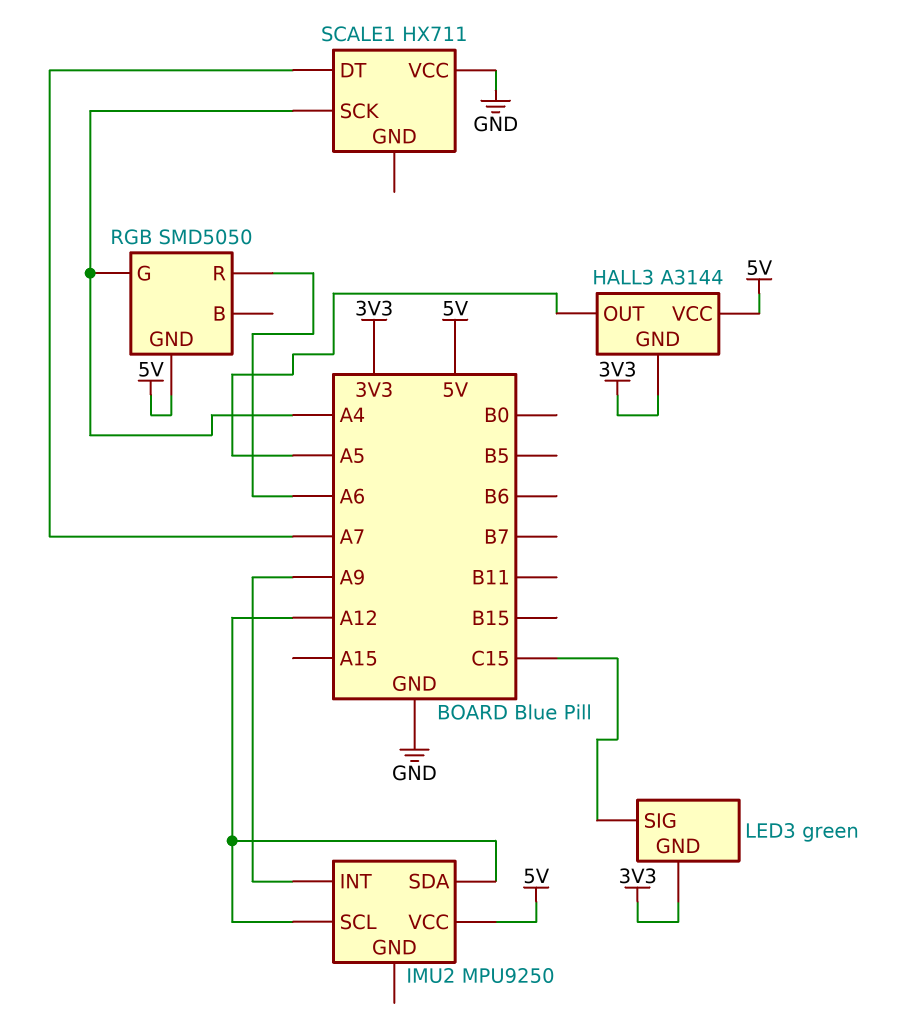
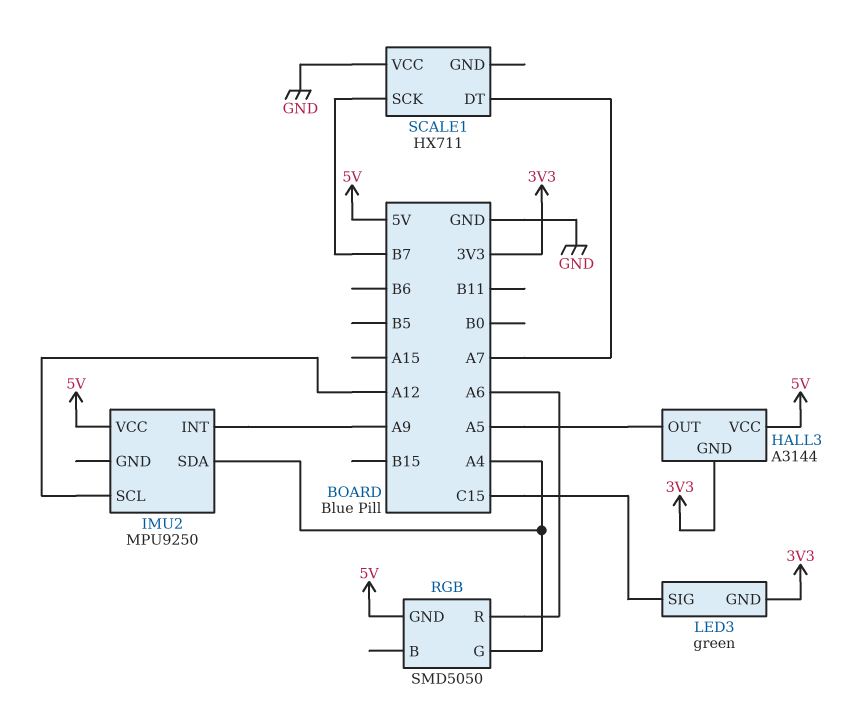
IMU2 pin SDA: A12 -> A4
SCALE1 pin SCK: A4 -> B7

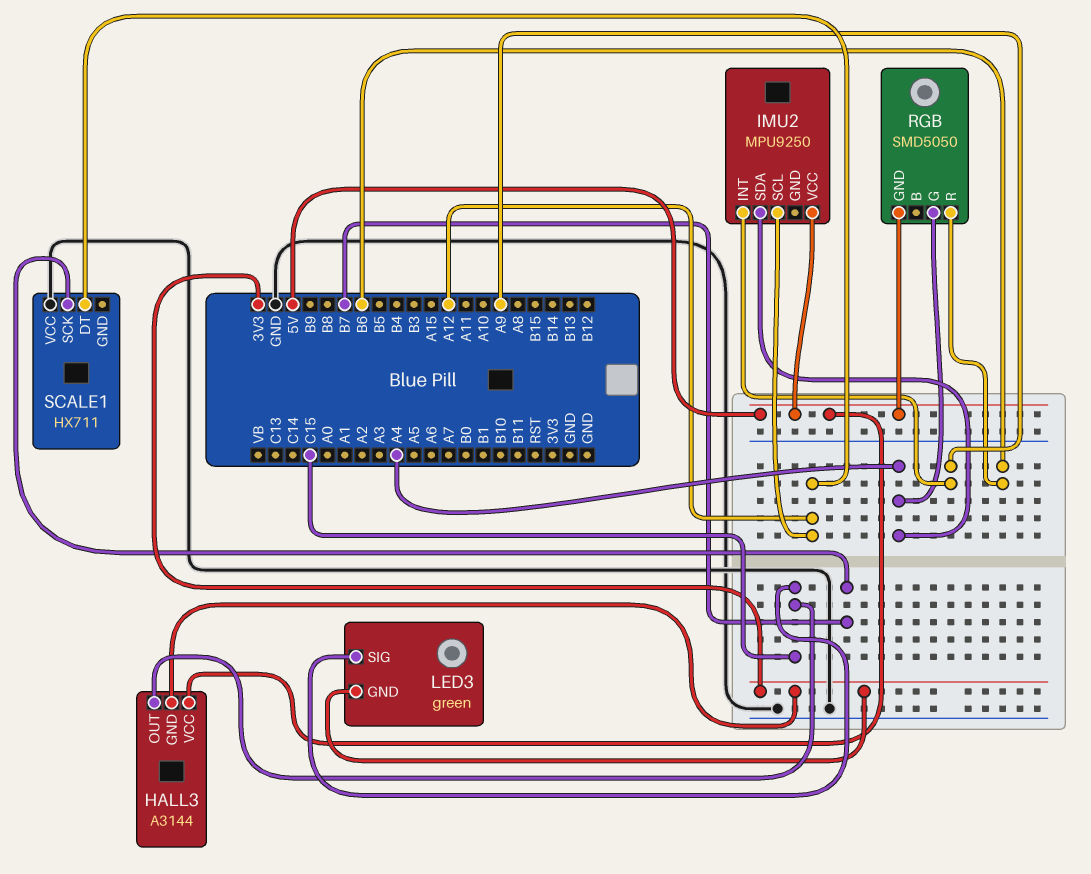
HALL3 pin OUT: A5 -> C15
RGB pin R: A6 -> B6
SCALE1 pin DT: A7 -> A12

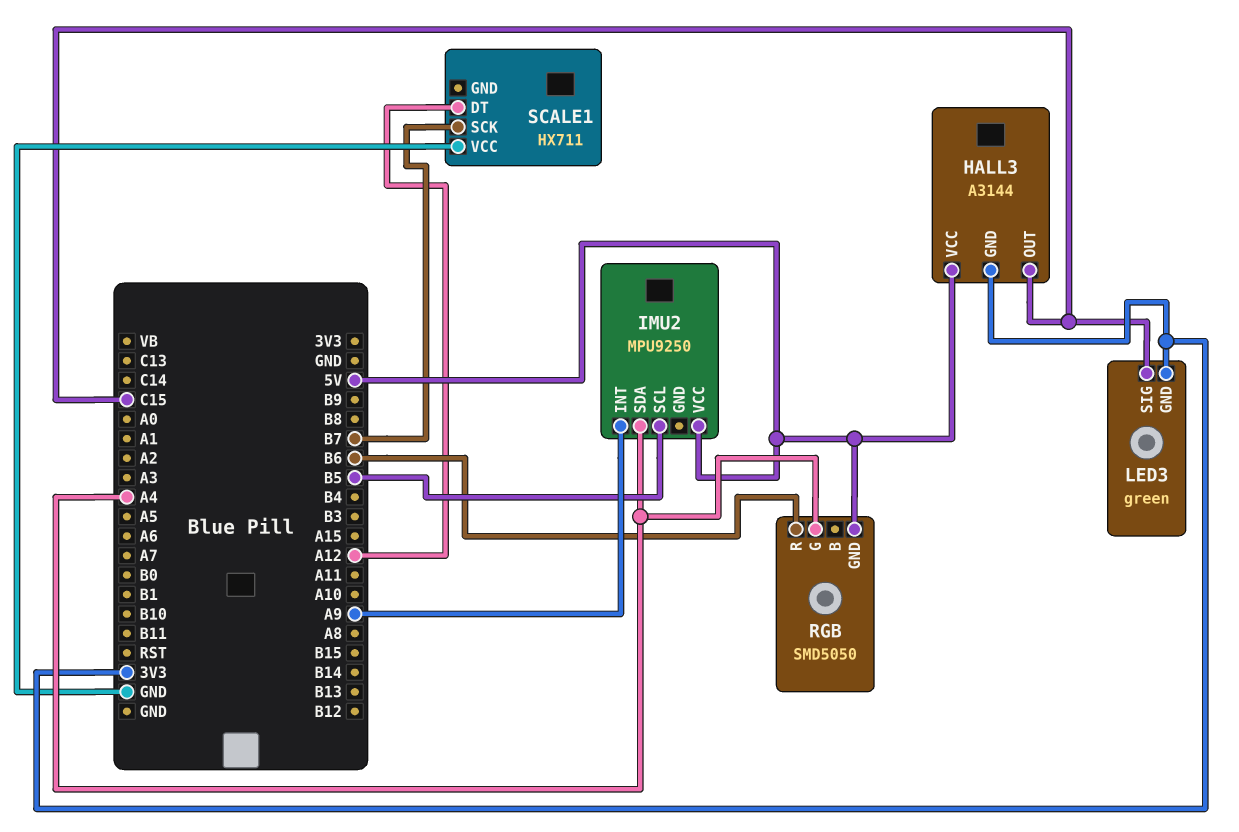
IMU2 pin SCL: A12 -> B5

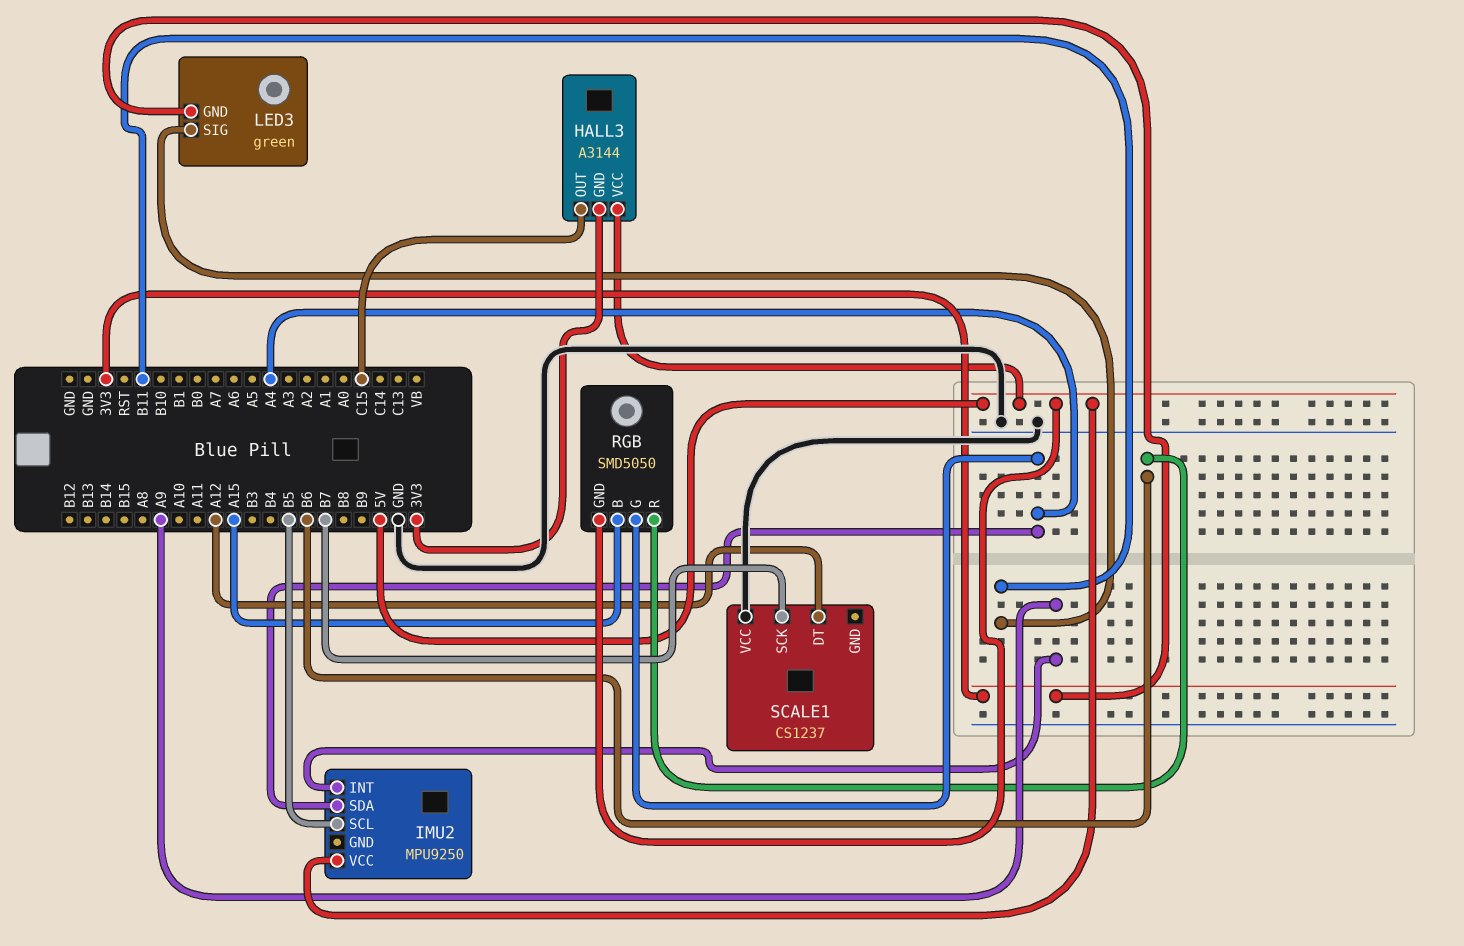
LED3 pin SIG: C15 -> B11
RGB pin B: none -> A15
SCALE1: HX711 -> CS1237

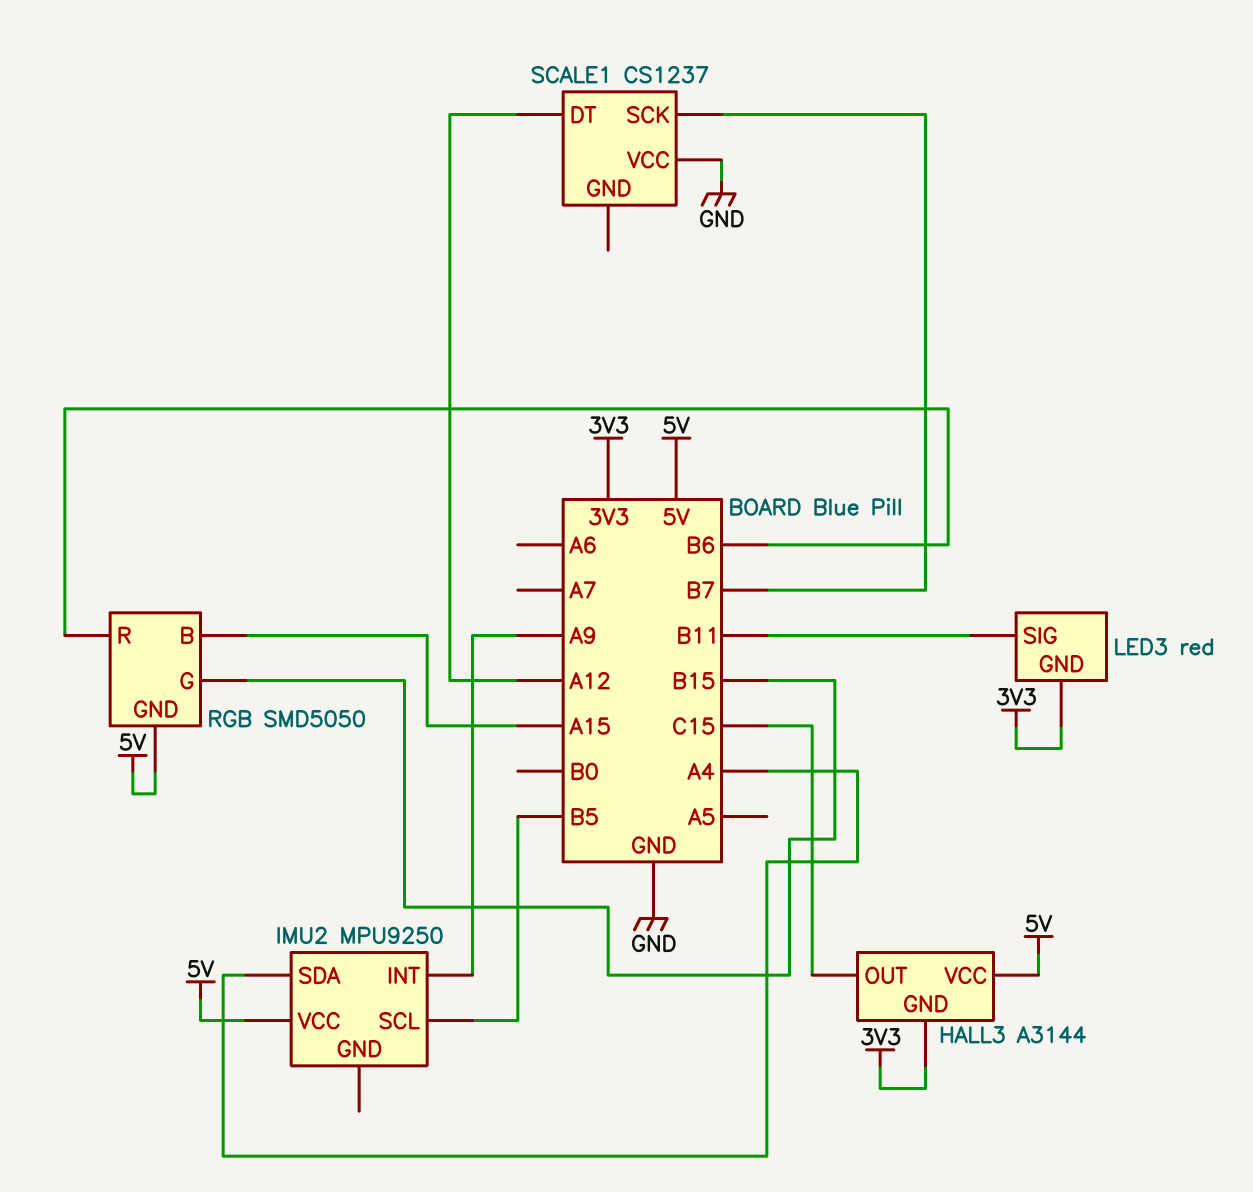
LED3: green -> red
RGB pin G: A4 -> B15

